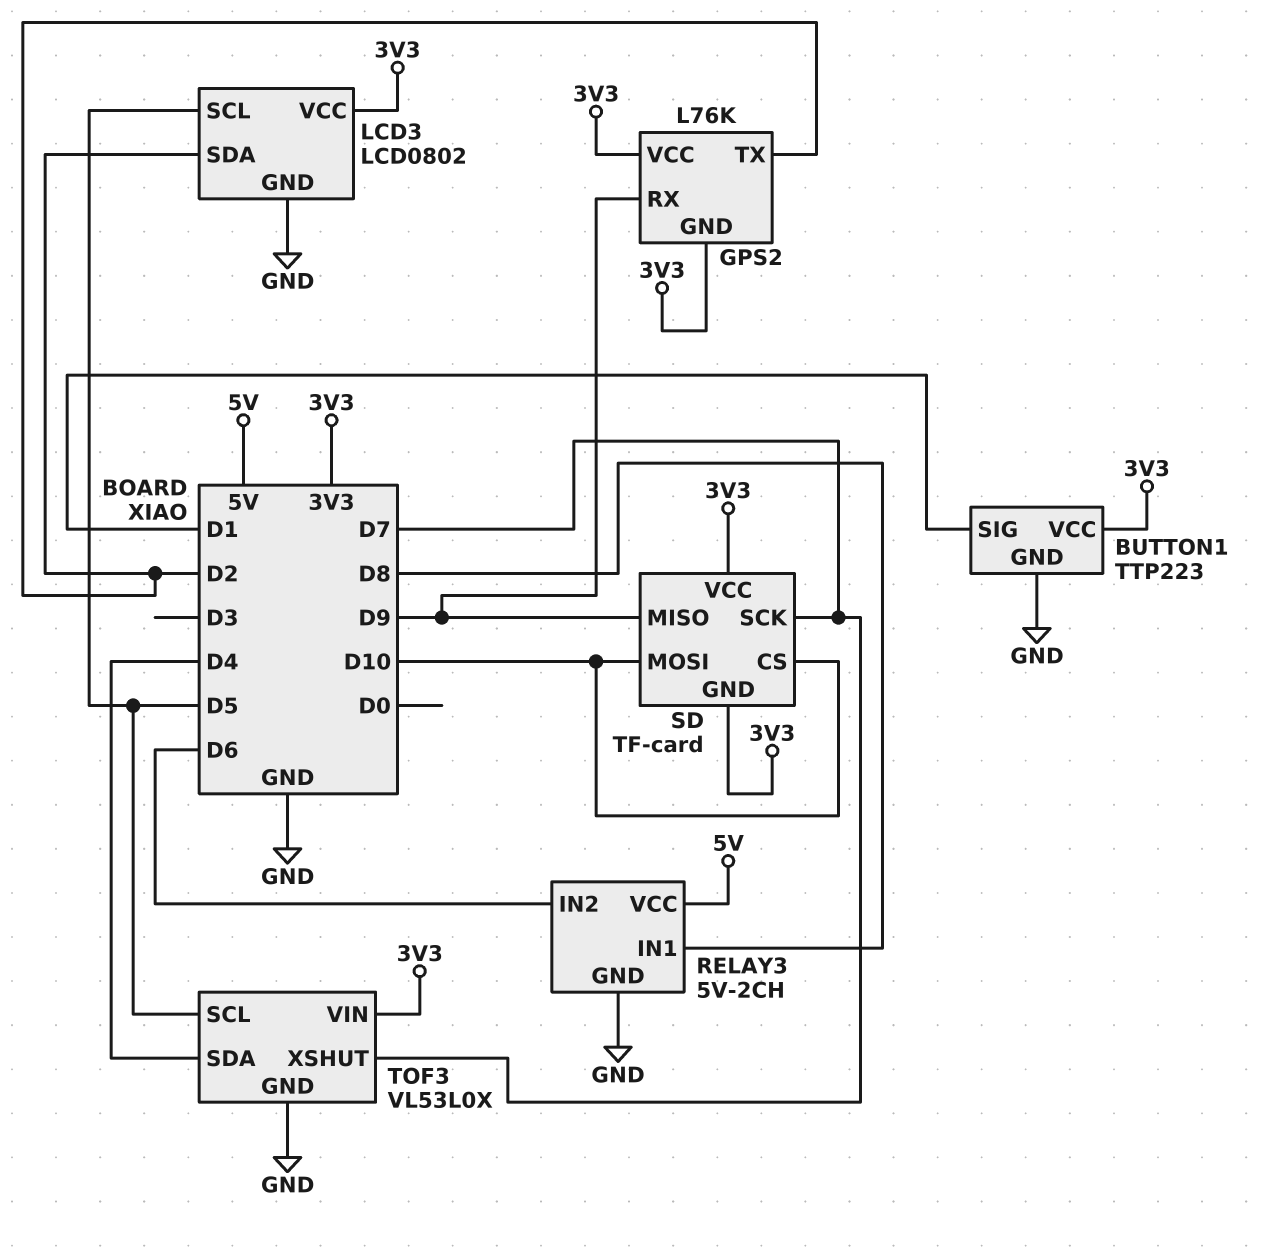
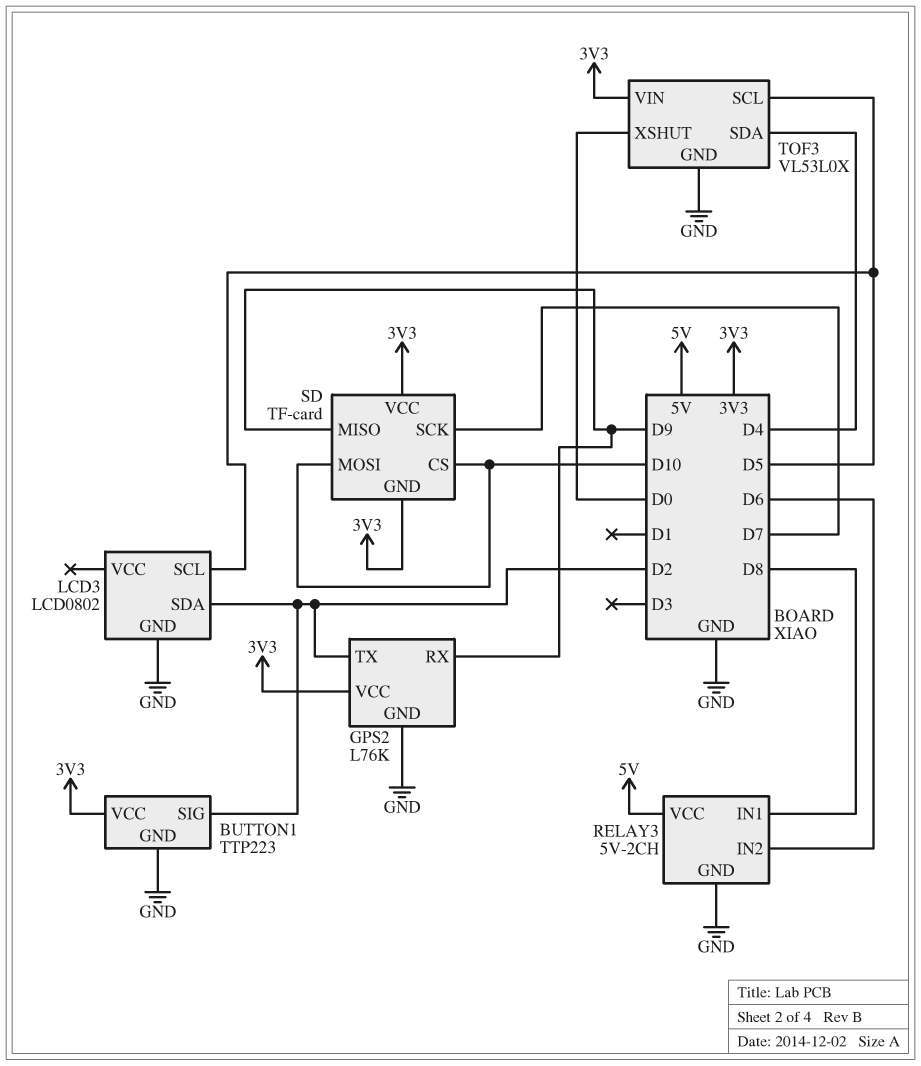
BUTTON1 pin SIG: D1 -> D2
GPS2 pin GND: 3V3 -> GND
LCD3 pin VCC: 3V3 -> none
TOF3 pin XSHUT: D7 -> D0

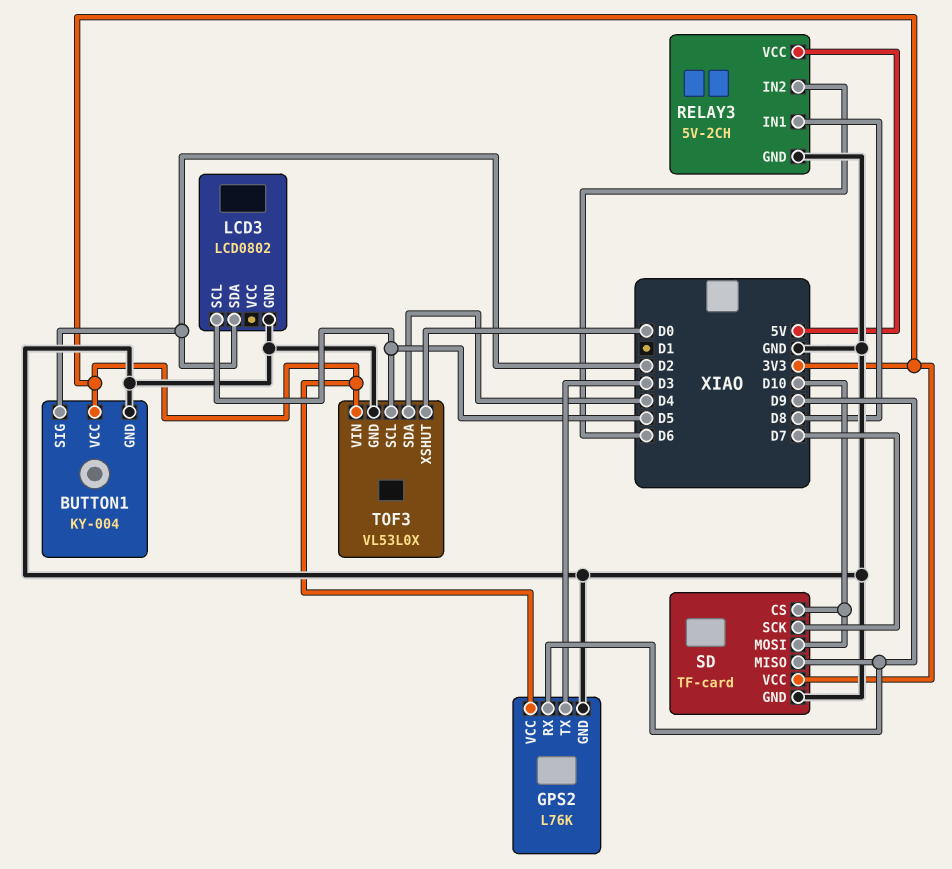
BUTTON1: TTP223 -> KY-004
GPS2 pin TX: D2 -> D3
SD pin GND: 3V3 -> GND

